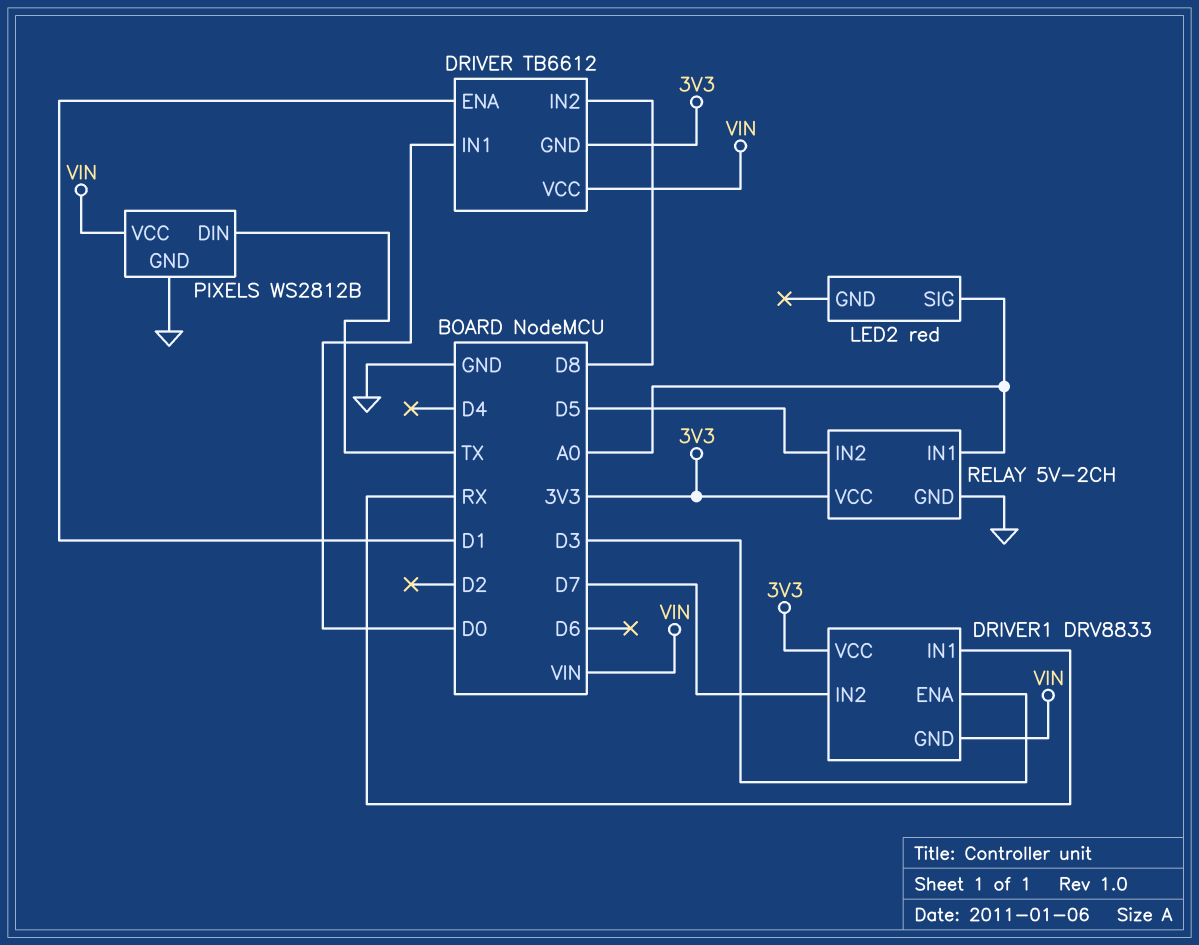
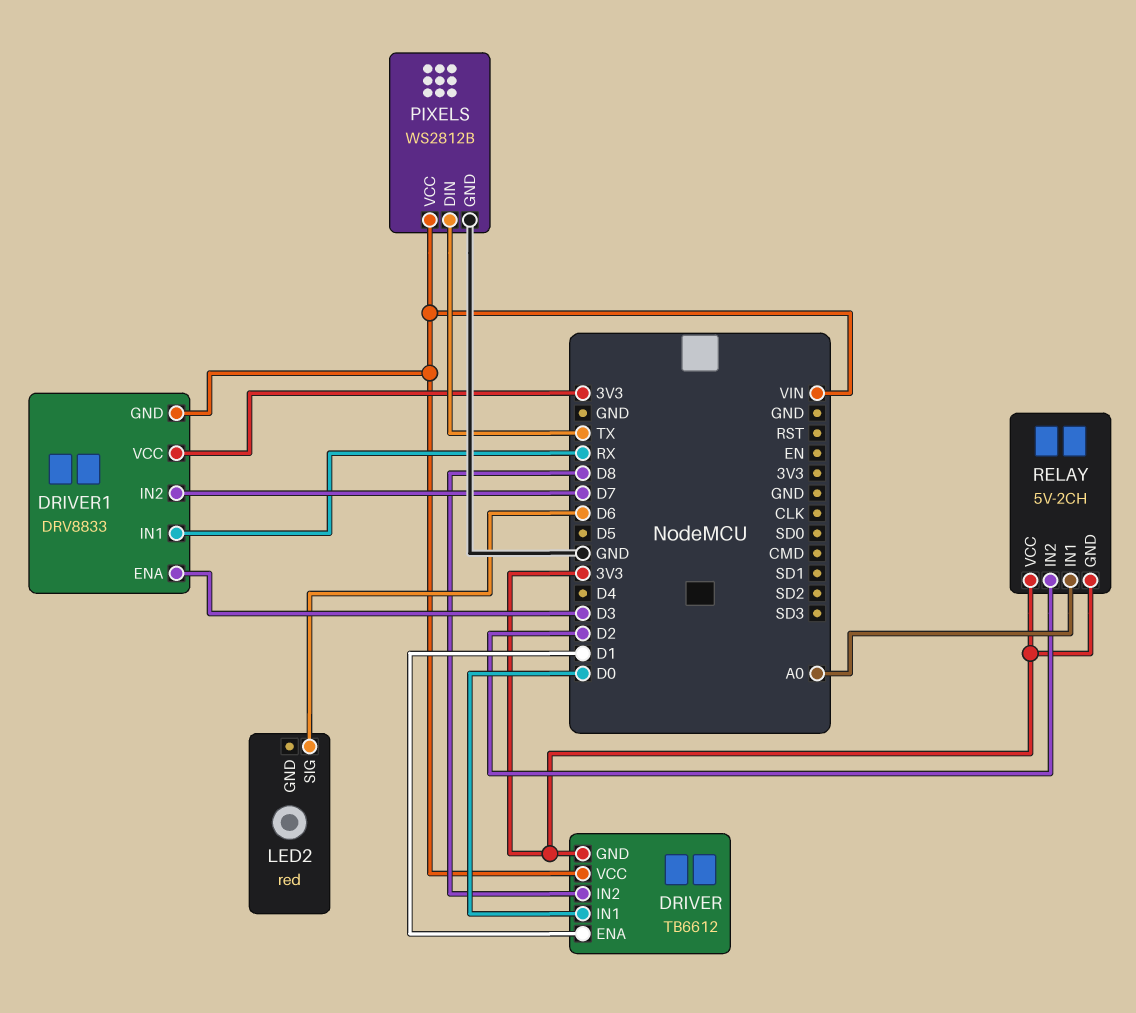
LED2 pin SIG: A0 -> D6
RELAY pin GND: GND -> 3V3
RELAY pin IN2: D5 -> D2

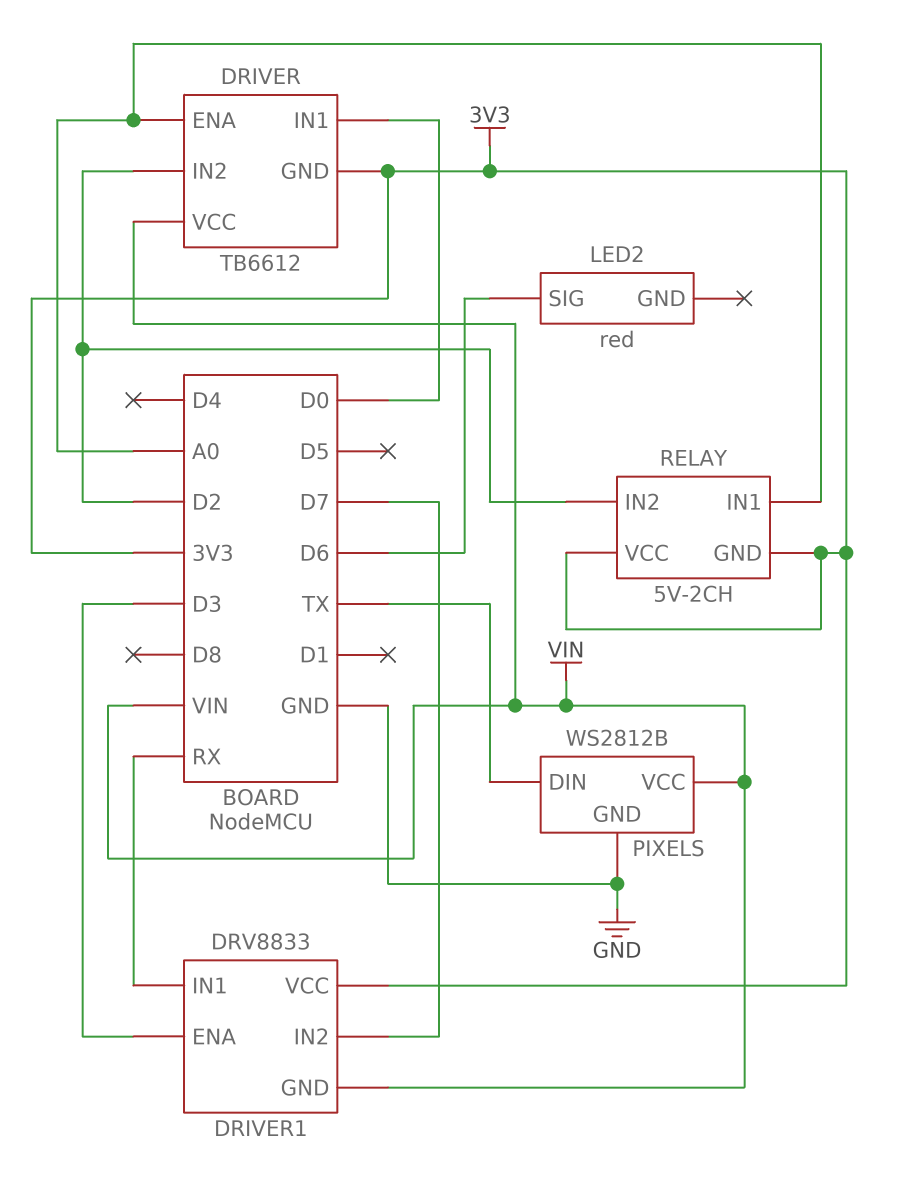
DRIVER pin ENA: D1 -> A0
DRIVER pin IN2: D8 -> D2

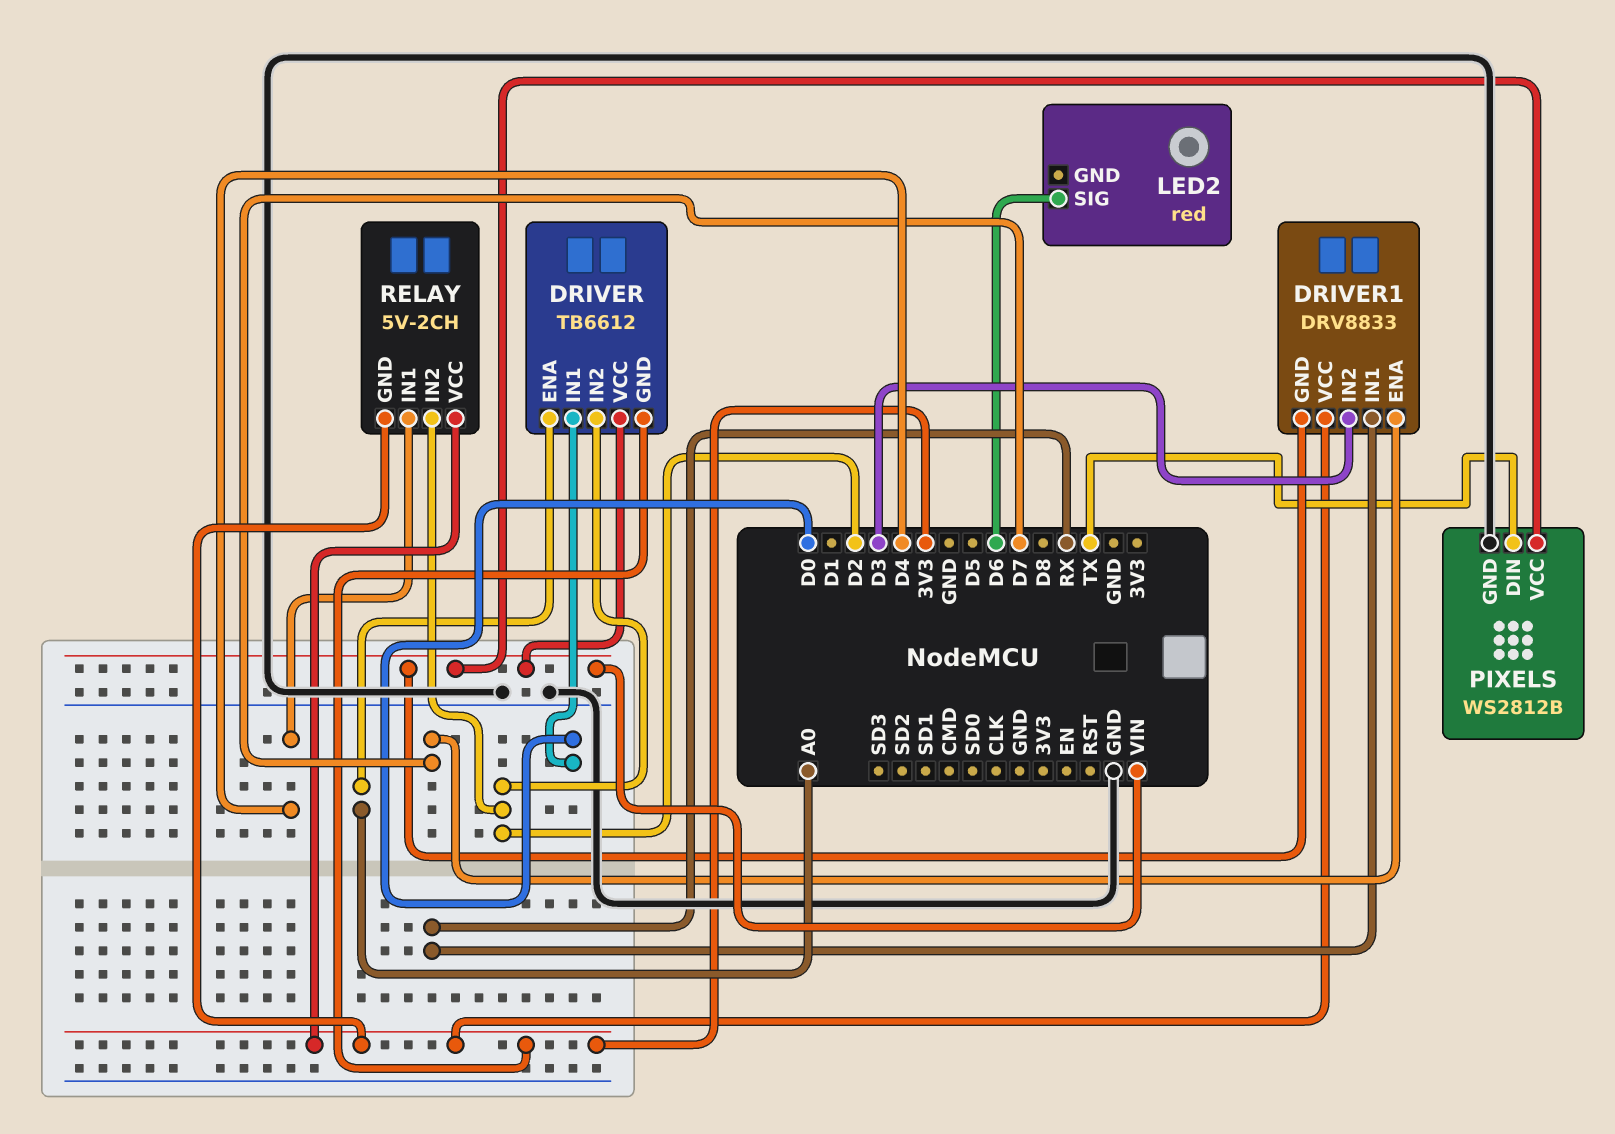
DRIVER1 pin ENA: D3 -> D7
DRIVER1 pin IN2: D7 -> D3
RELAY pin IN1: A0 -> D4

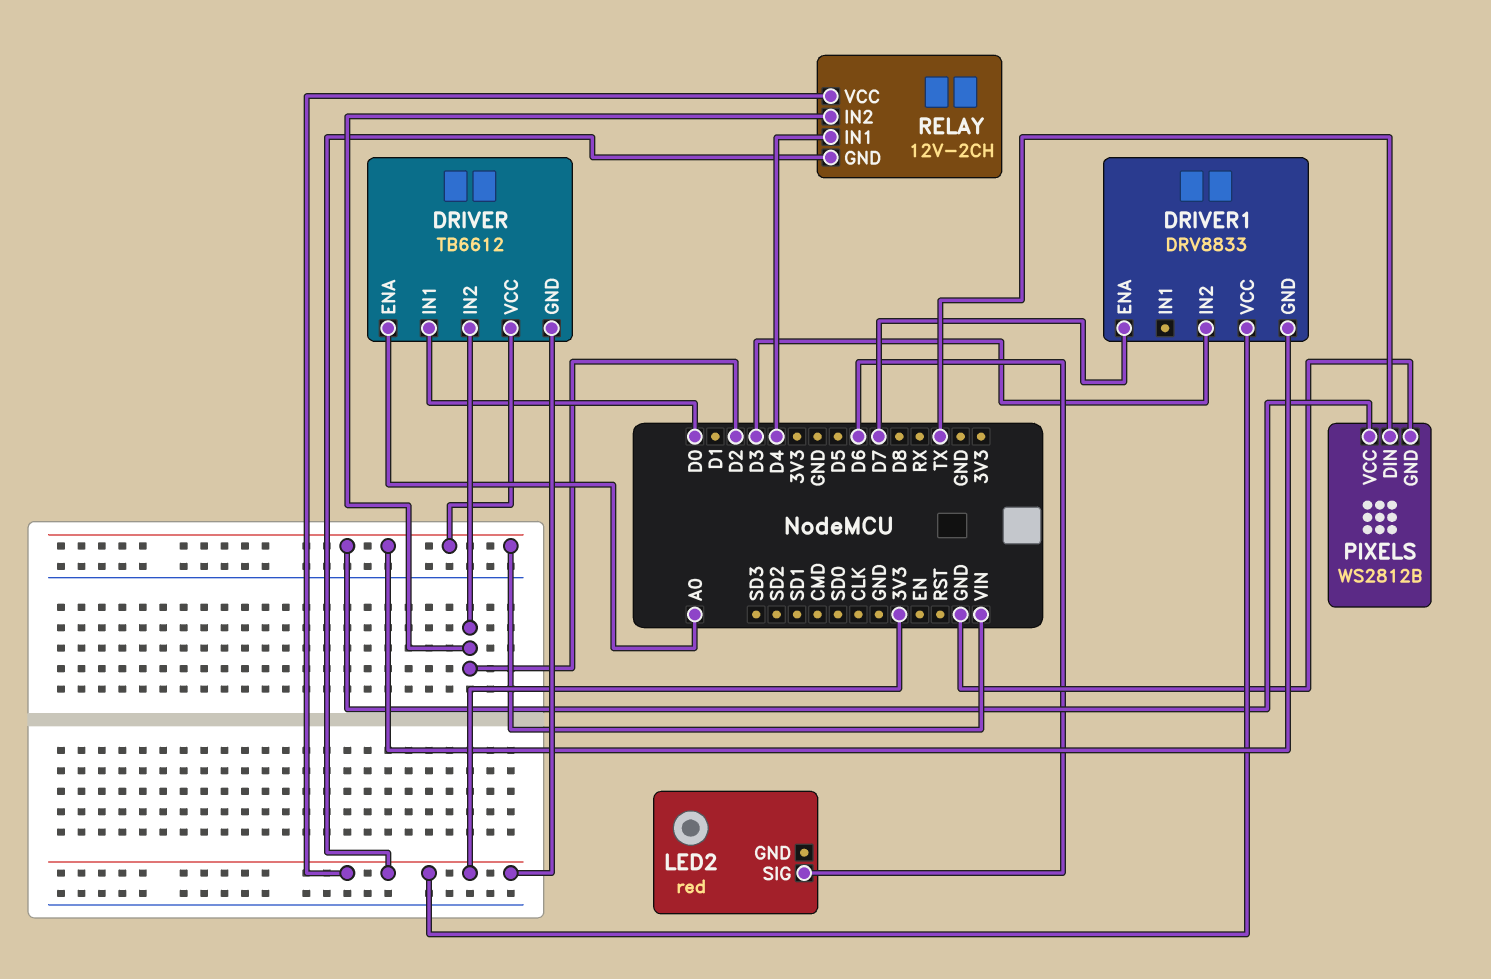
DRIVER1 pin IN1: RX -> none
RELAY: 5V-2CH -> 12V-2CH

